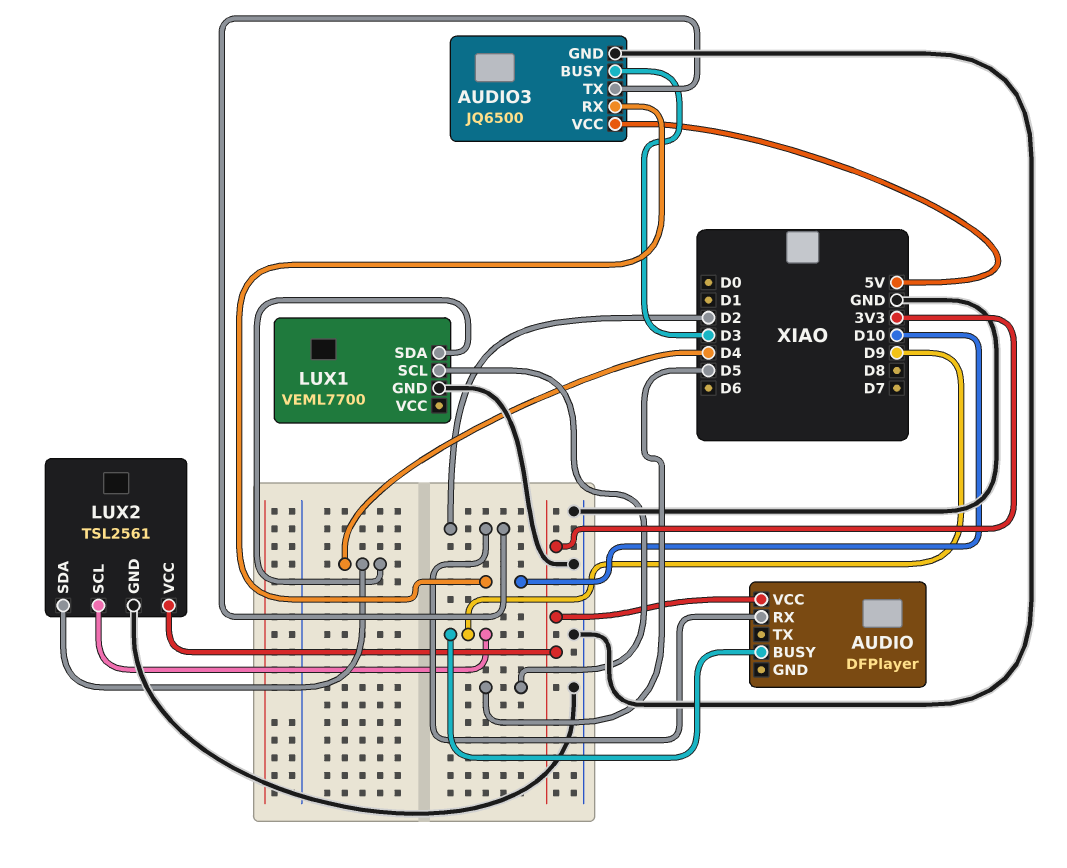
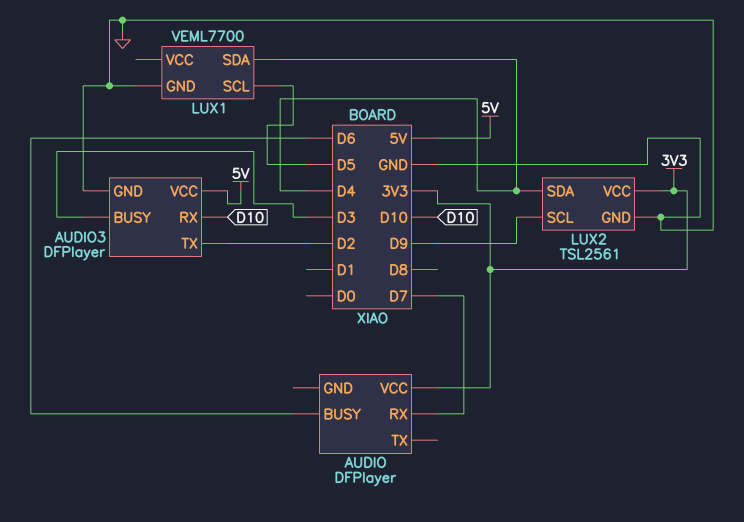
AUDIO pin BUSY: D9 -> D6
AUDIO pin RX: D2 -> D7
AUDIO3: JQ6500 -> DFPlayer

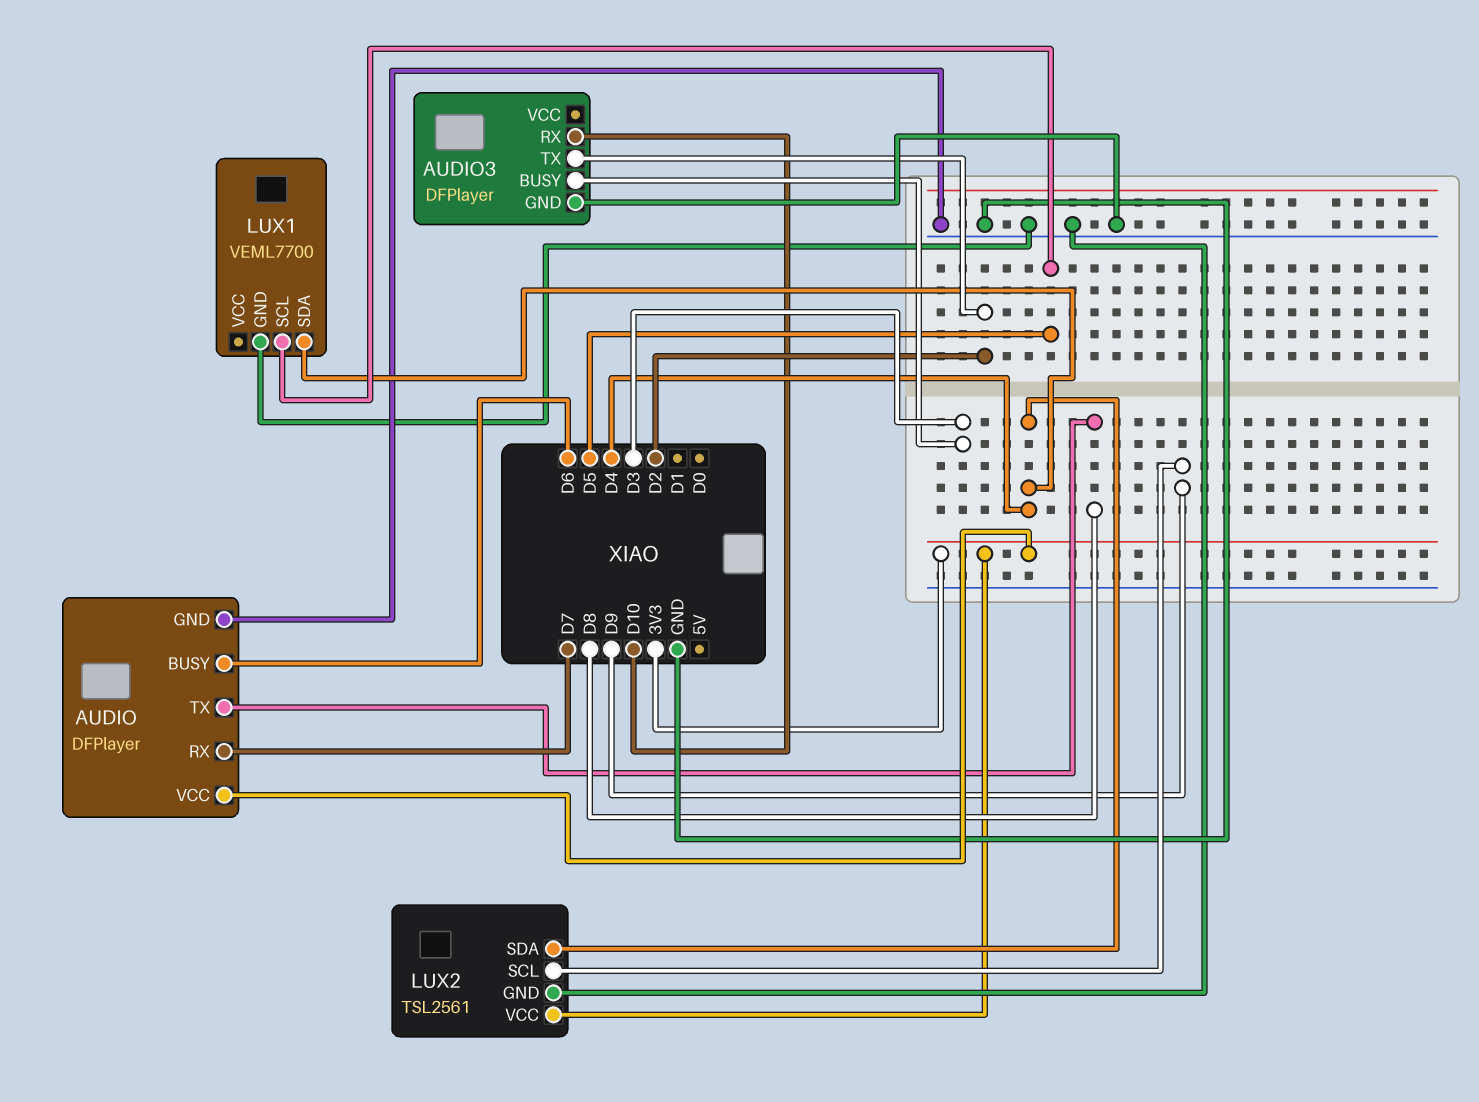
AUDIO pin GND: none -> GND
AUDIO pin TX: none -> D8
AUDIO3 pin VCC: 5V -> none

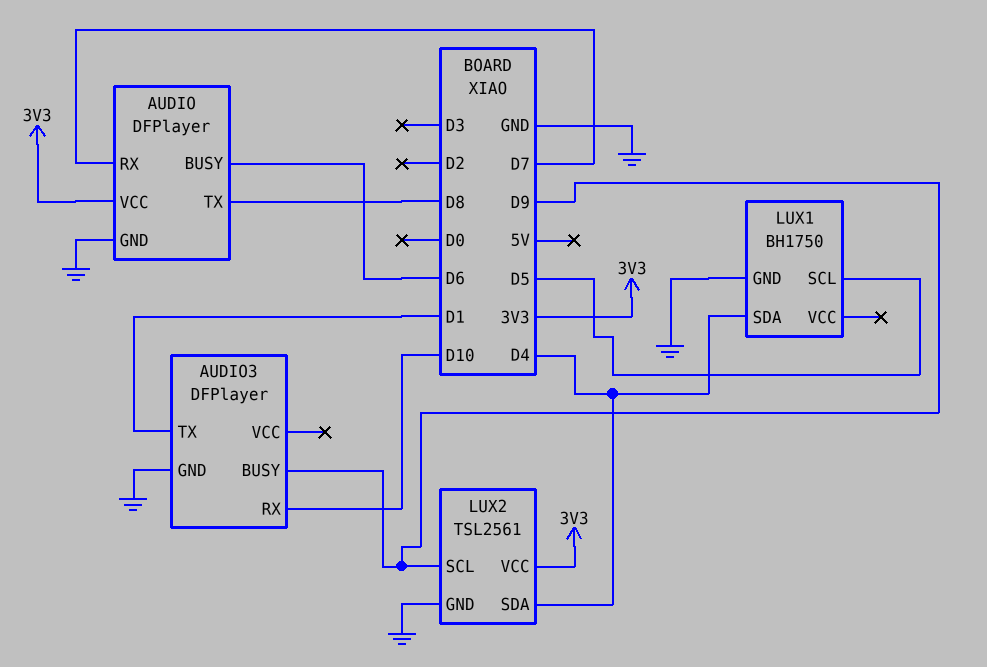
AUDIO3 pin BUSY: D3 -> D9
AUDIO3 pin TX: D2 -> D1
LUX1: VEML7700 -> BH1750

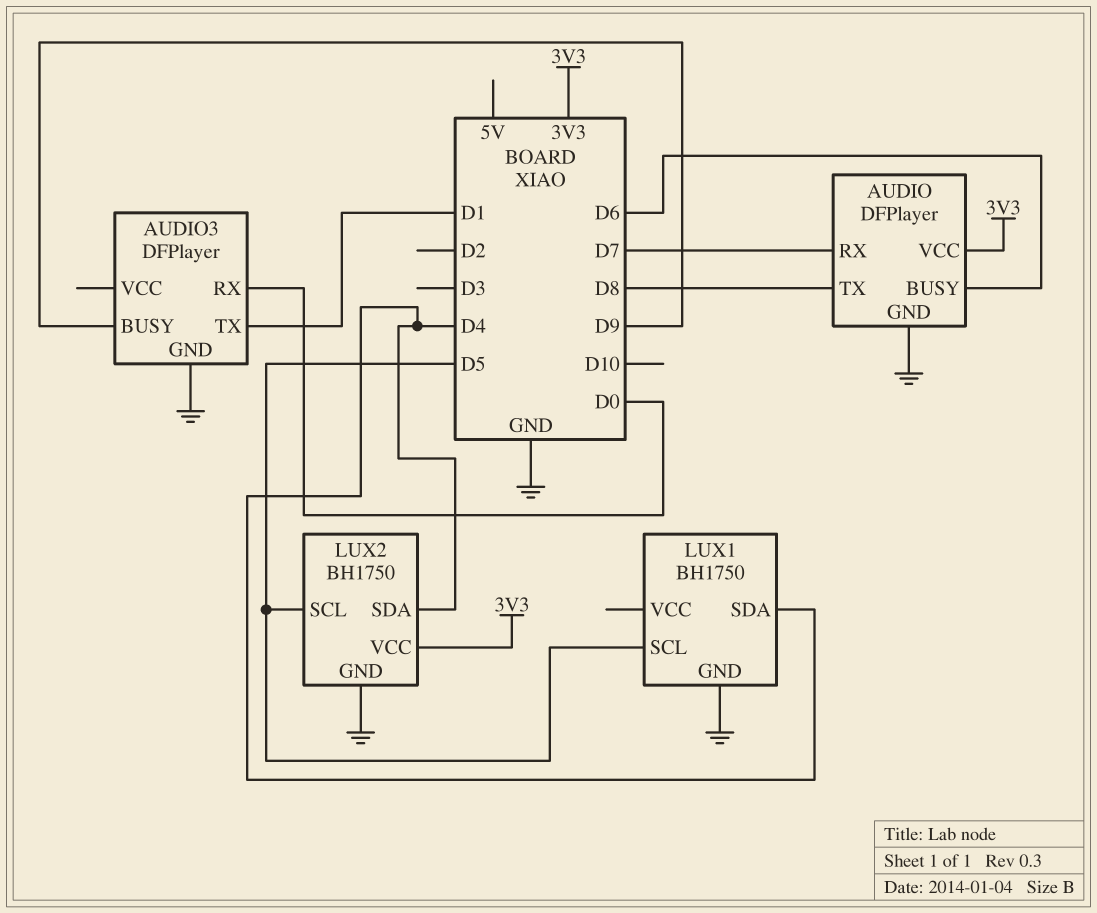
AUDIO3 pin RX: D10 -> D0
LUX2: TSL2561 -> BH1750
LUX2 pin SCL: D9 -> D5

